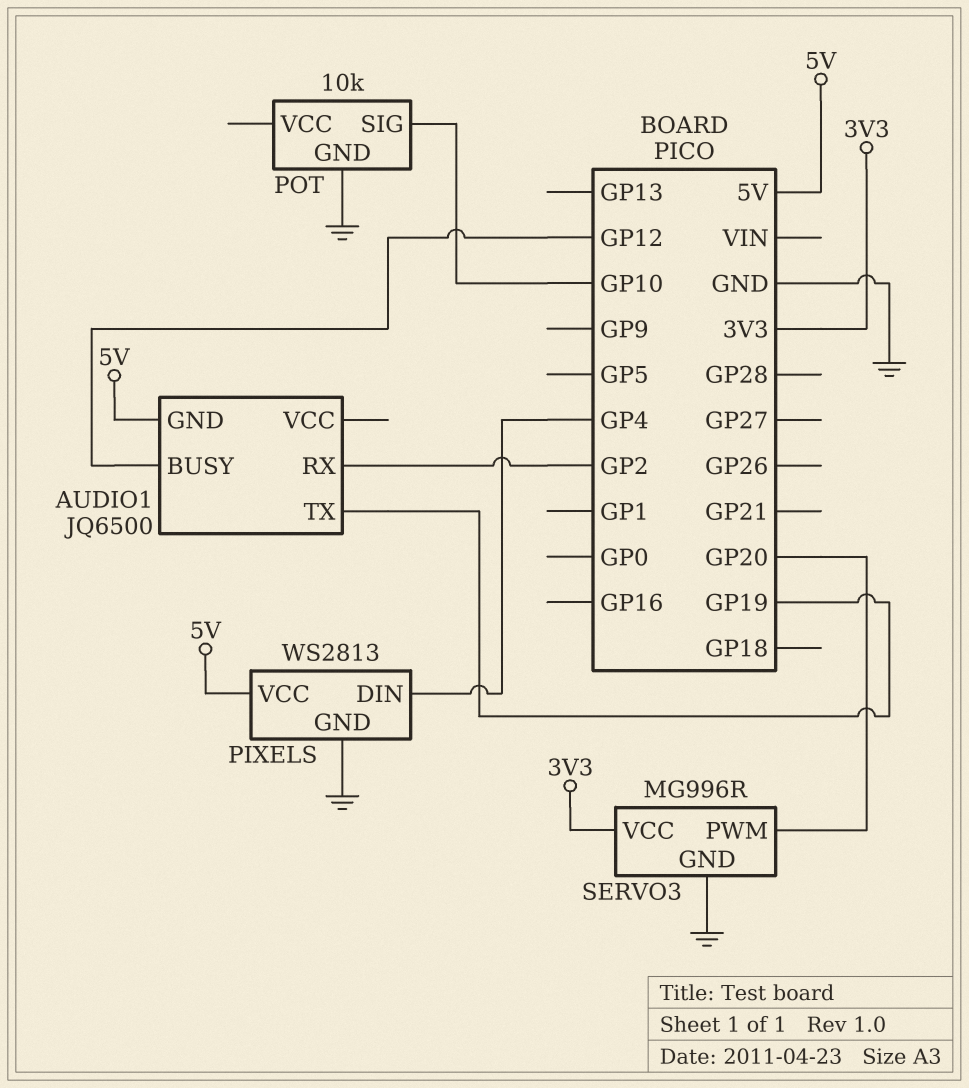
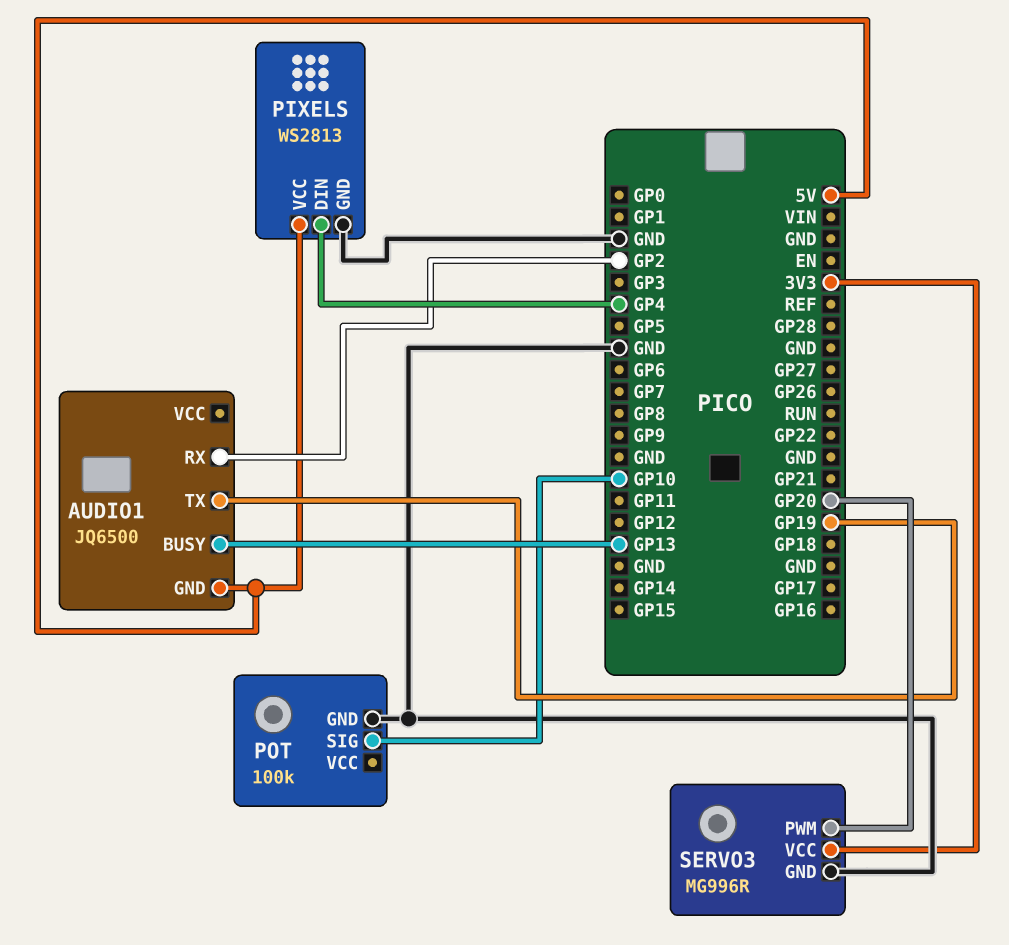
AUDIO1 pin BUSY: GP12 -> GP13
POT: 10k -> 100k

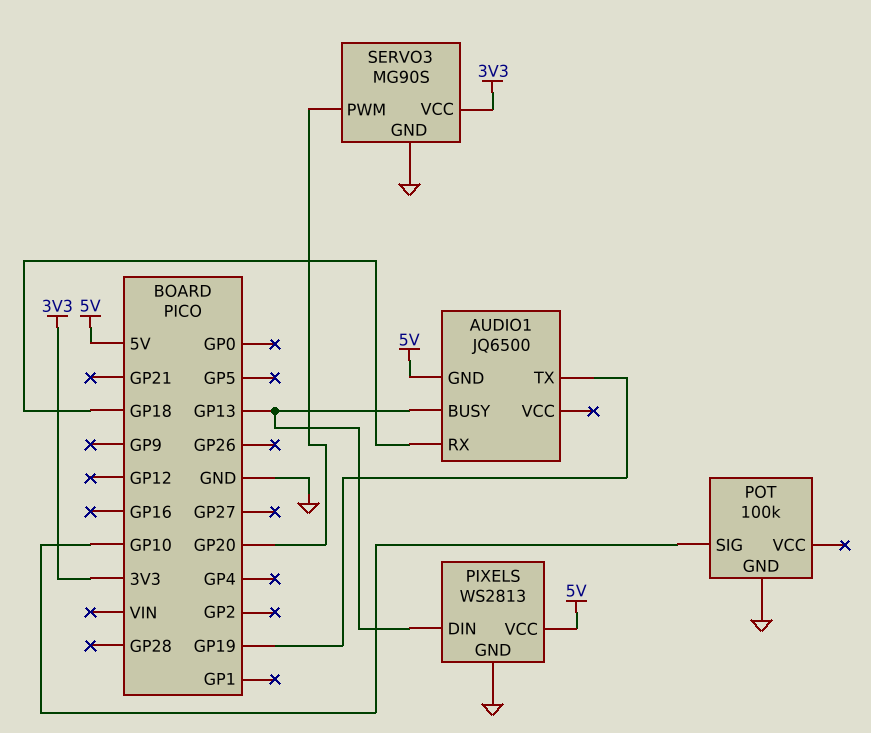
AUDIO1 pin RX: GP2 -> GP18
PIXELS pin DIN: GP4 -> GP13
SERVO3: MG996R -> MG90S

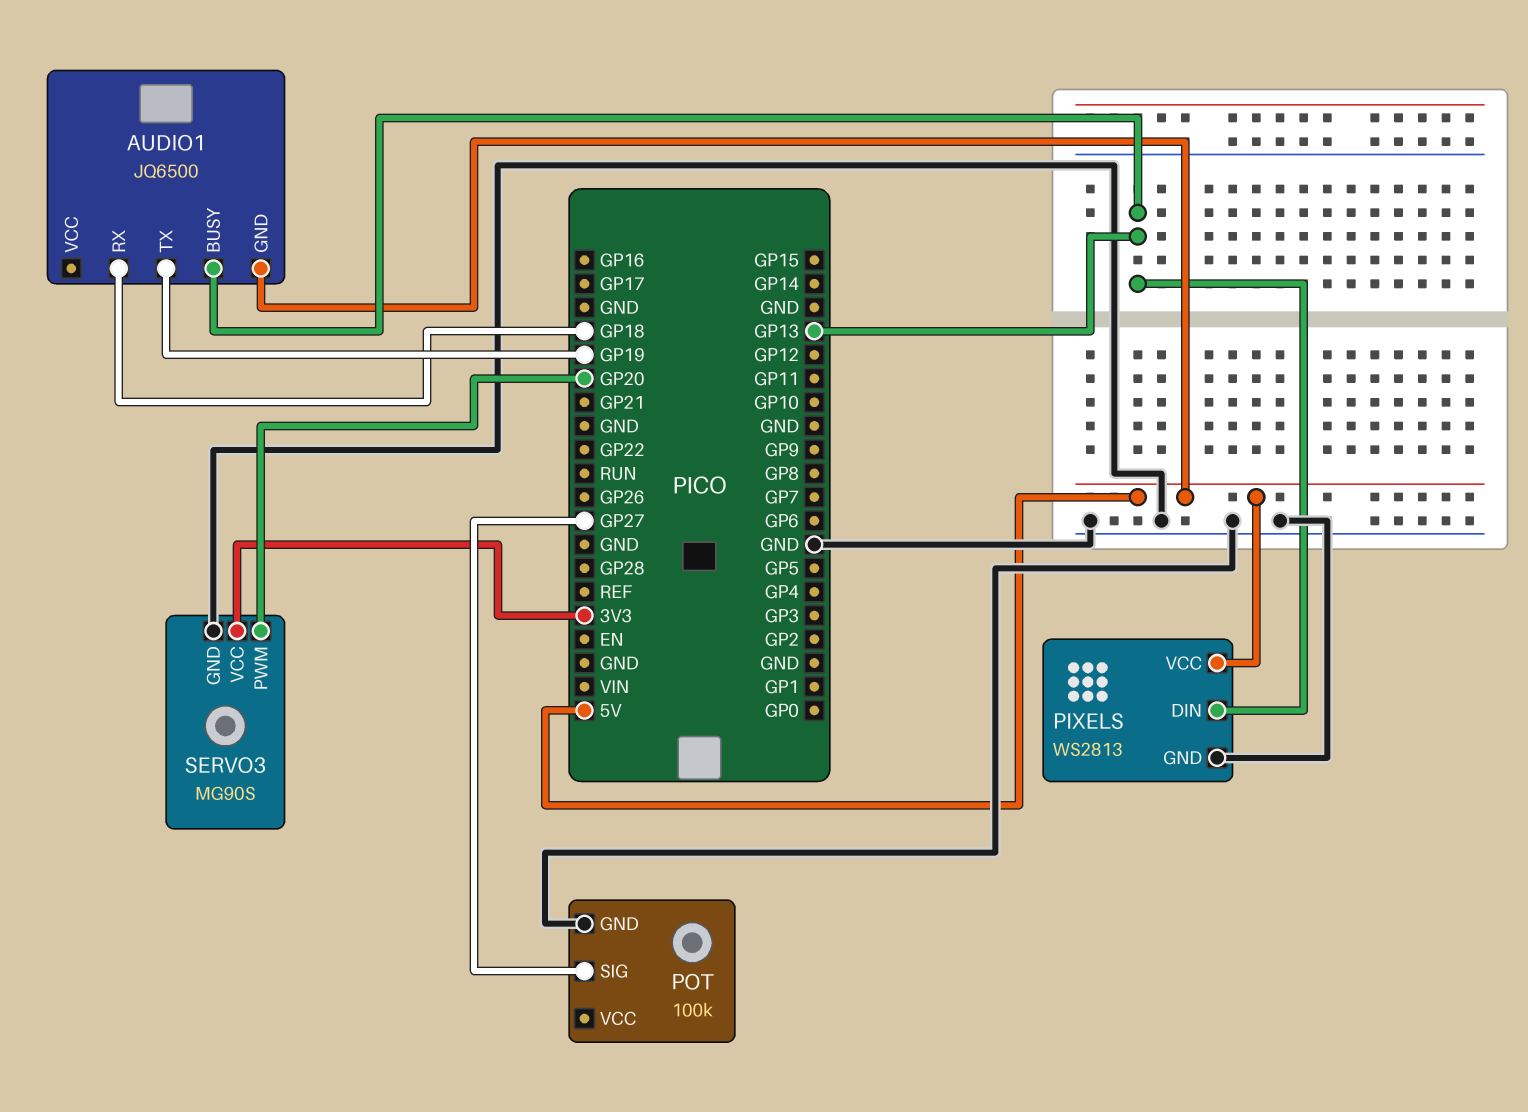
POT pin SIG: GP10 -> GP27

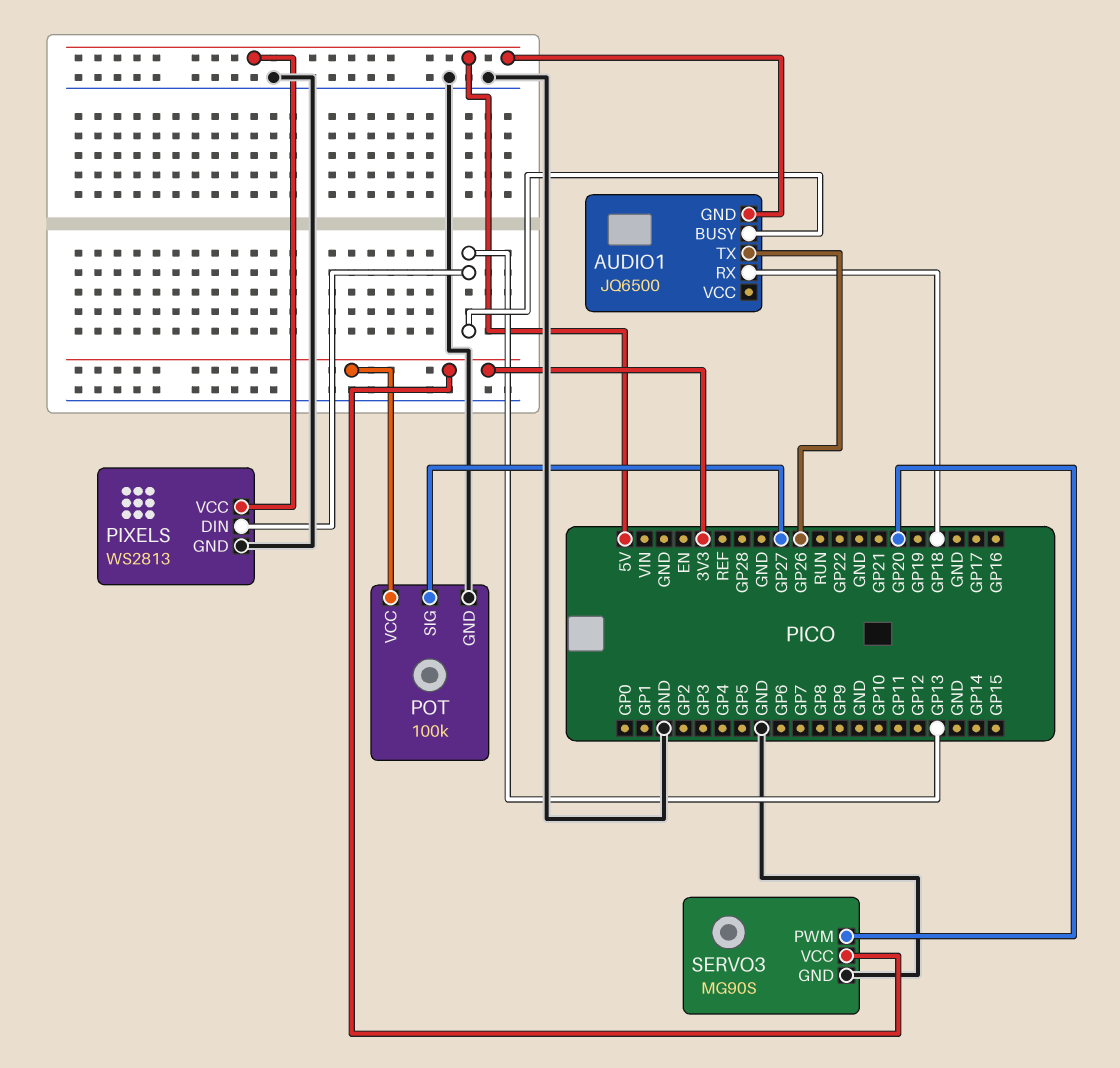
AUDIO1 pin TX: GP19 -> GP26
POT pin VCC: none -> 3V3

